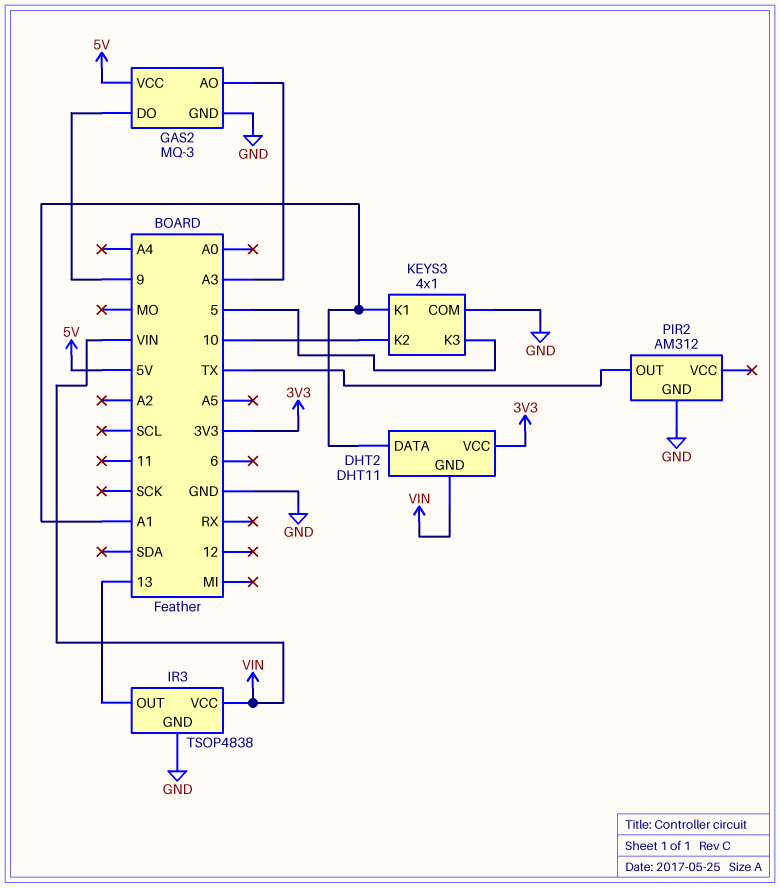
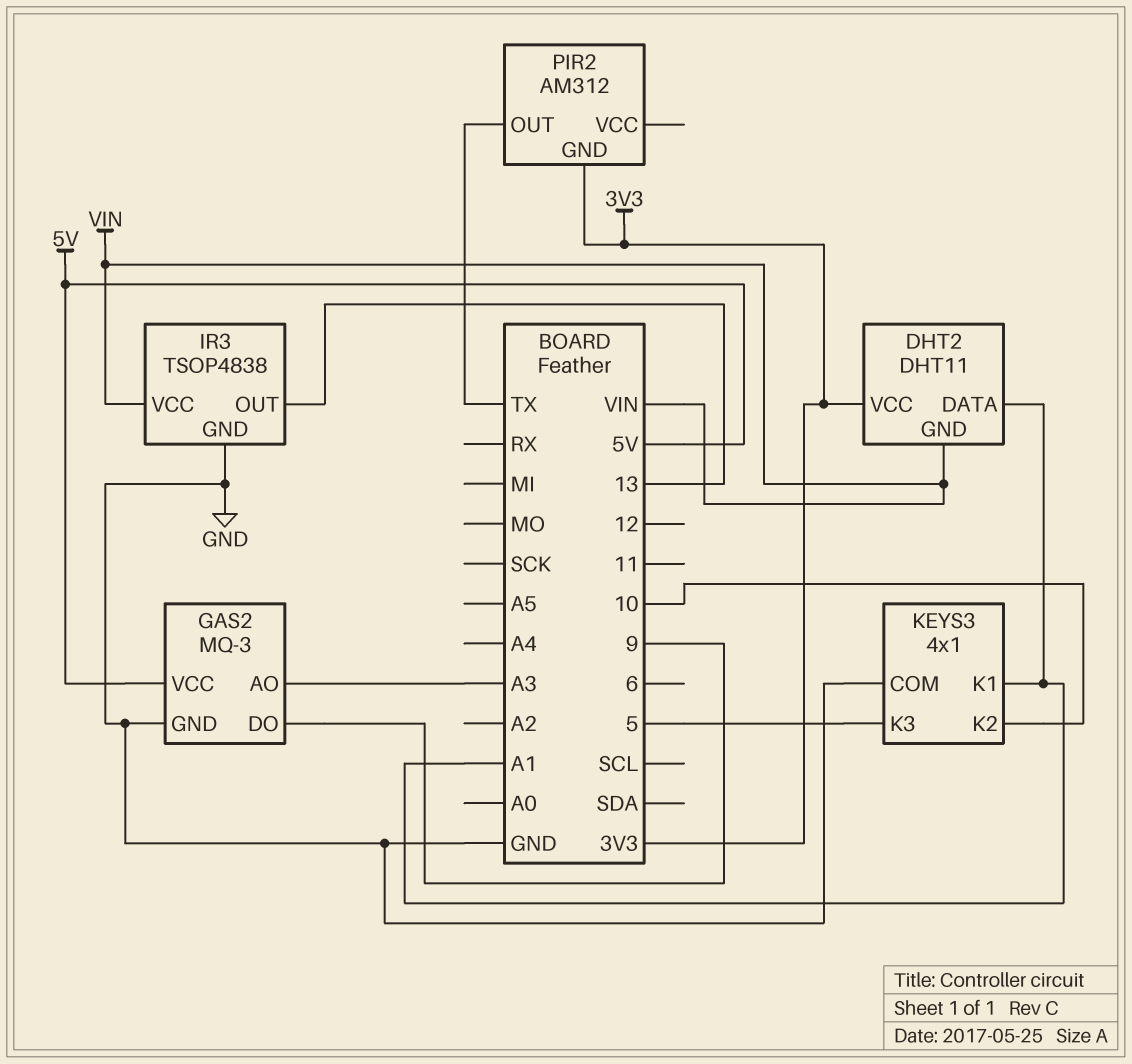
PIR2 pin GND: GND -> 3V3

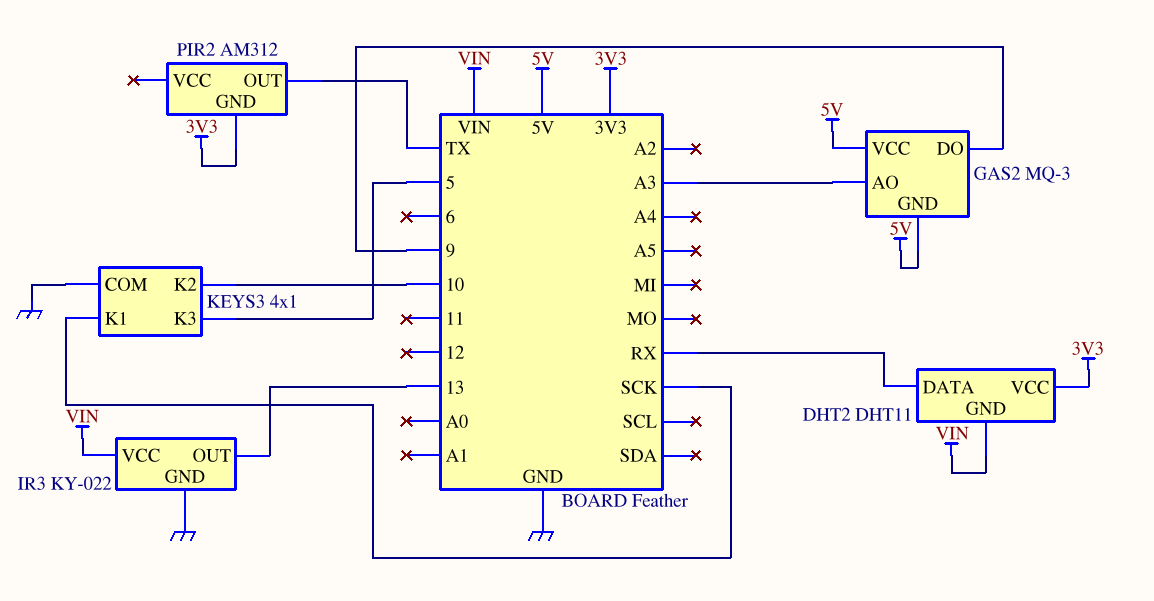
DHT2 pin DATA: A1 -> RX
GAS2 pin GND: GND -> 5V
IR3: TSOP4838 -> KY-022
KEYS3 pin K1: A1 -> SCK

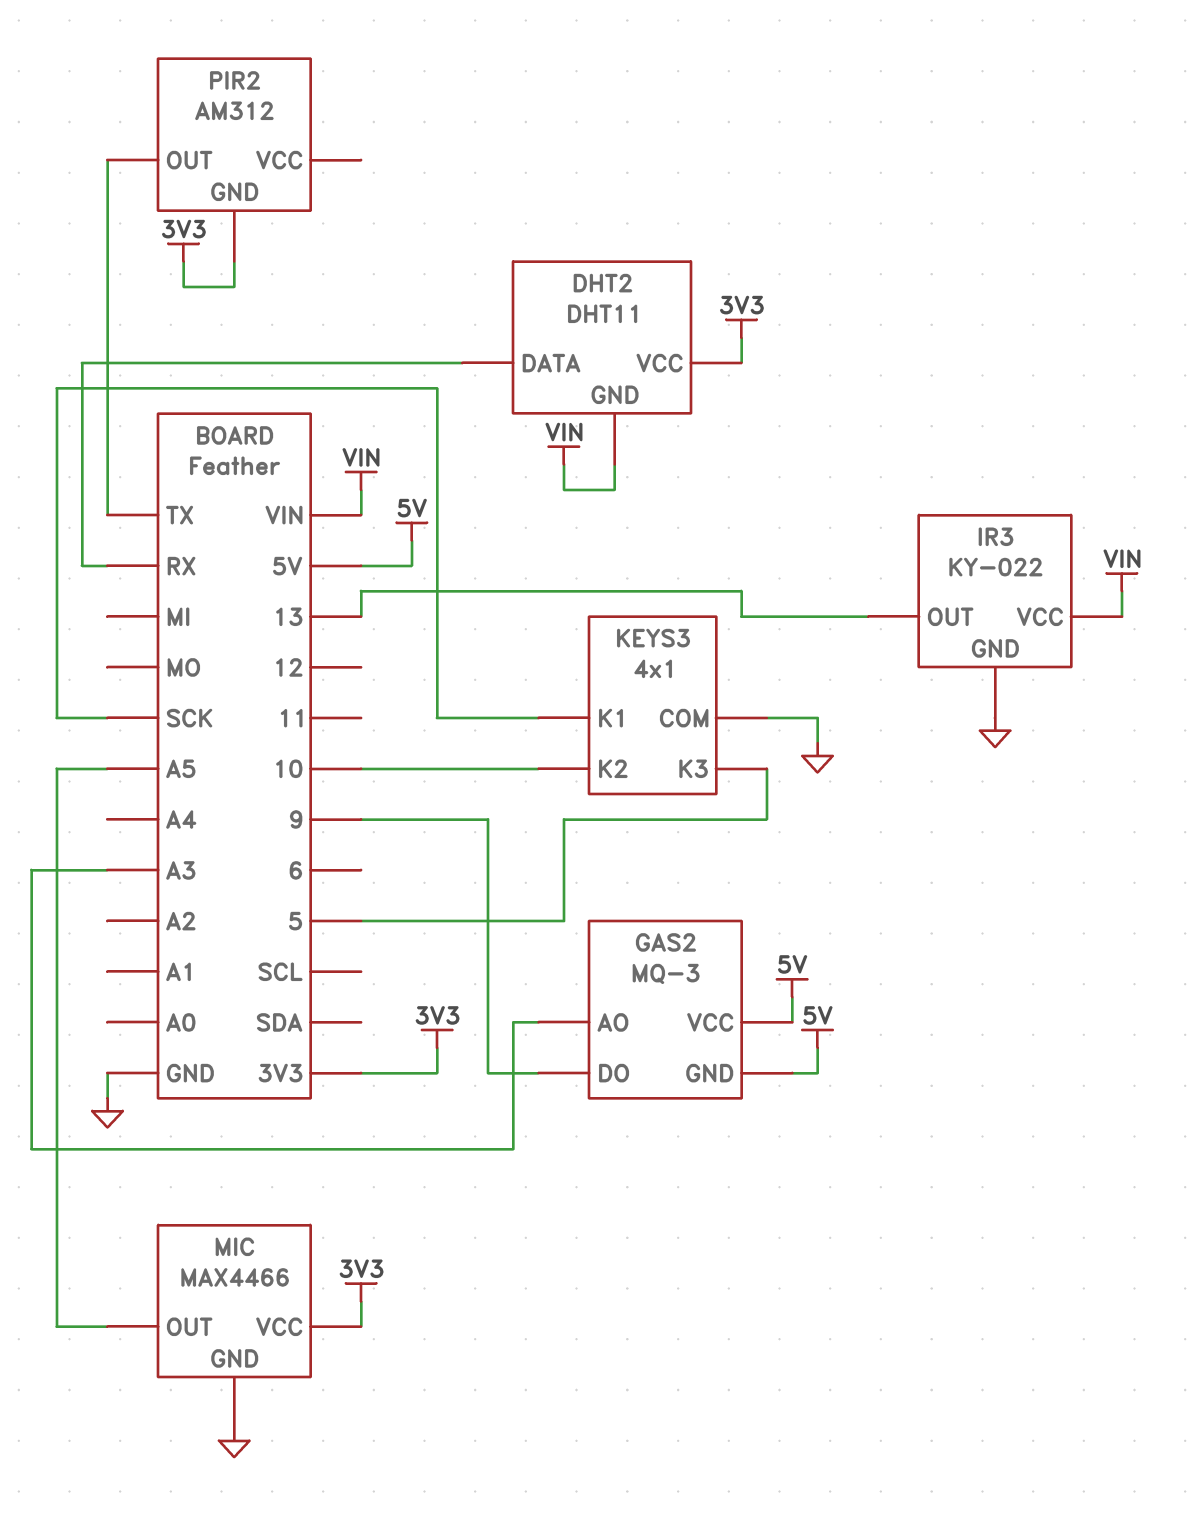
MIC: none -> MAX4466
MIC pin GND: none -> GND
MIC pin OUT: none -> A5
MIC pin VCC: none -> 3V3

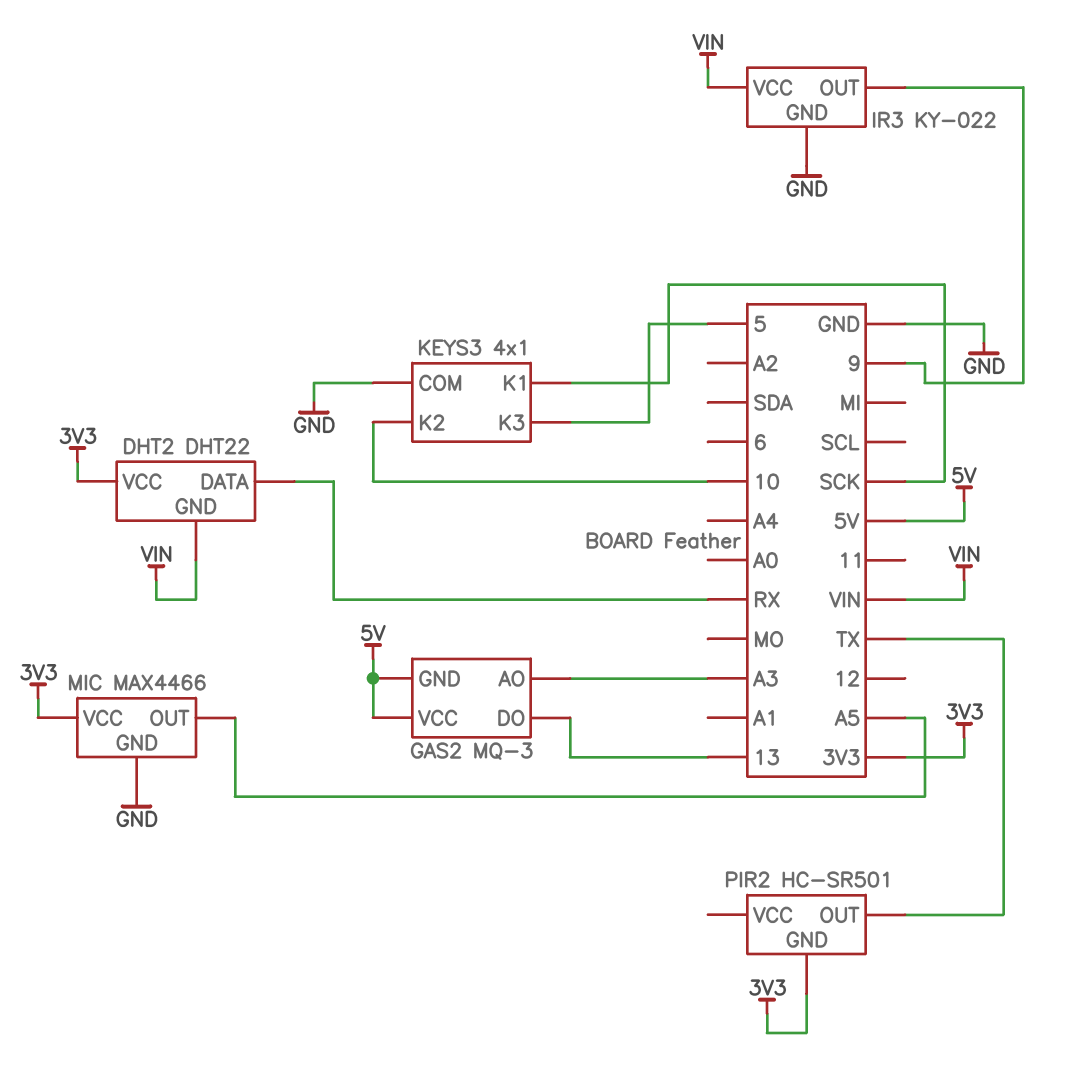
DHT2: DHT11 -> DHT22
GAS2 pin DO: 9 -> 13
IR3 pin OUT: 13 -> 9
PIR2: AM312 -> HC-SR501

